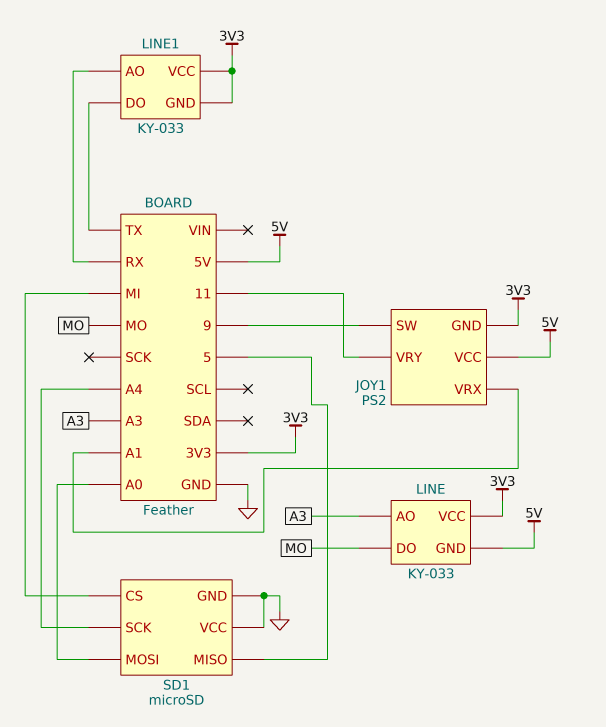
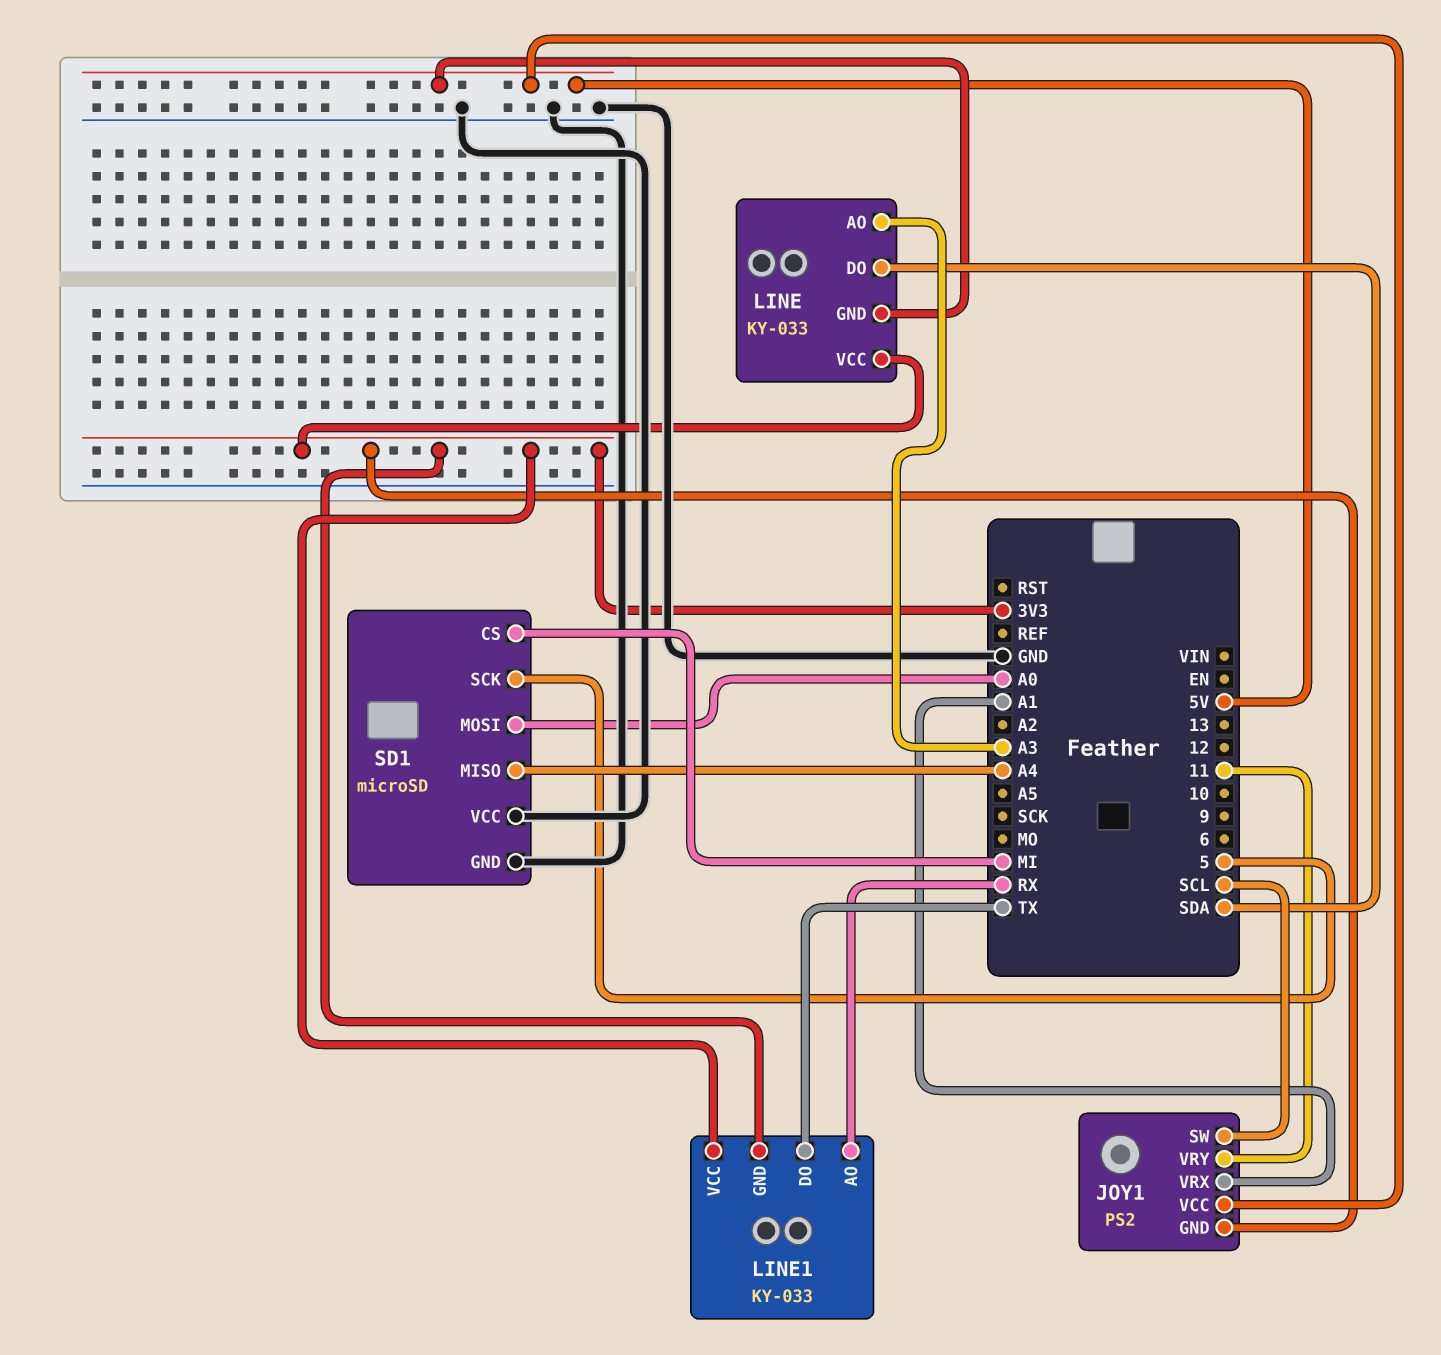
JOY1 pin SW: 9 -> SCL
LINE pin DO: MO -> SDA
SD1 pin MISO: 5 -> A4
SD1 pin SCK: A4 -> 5

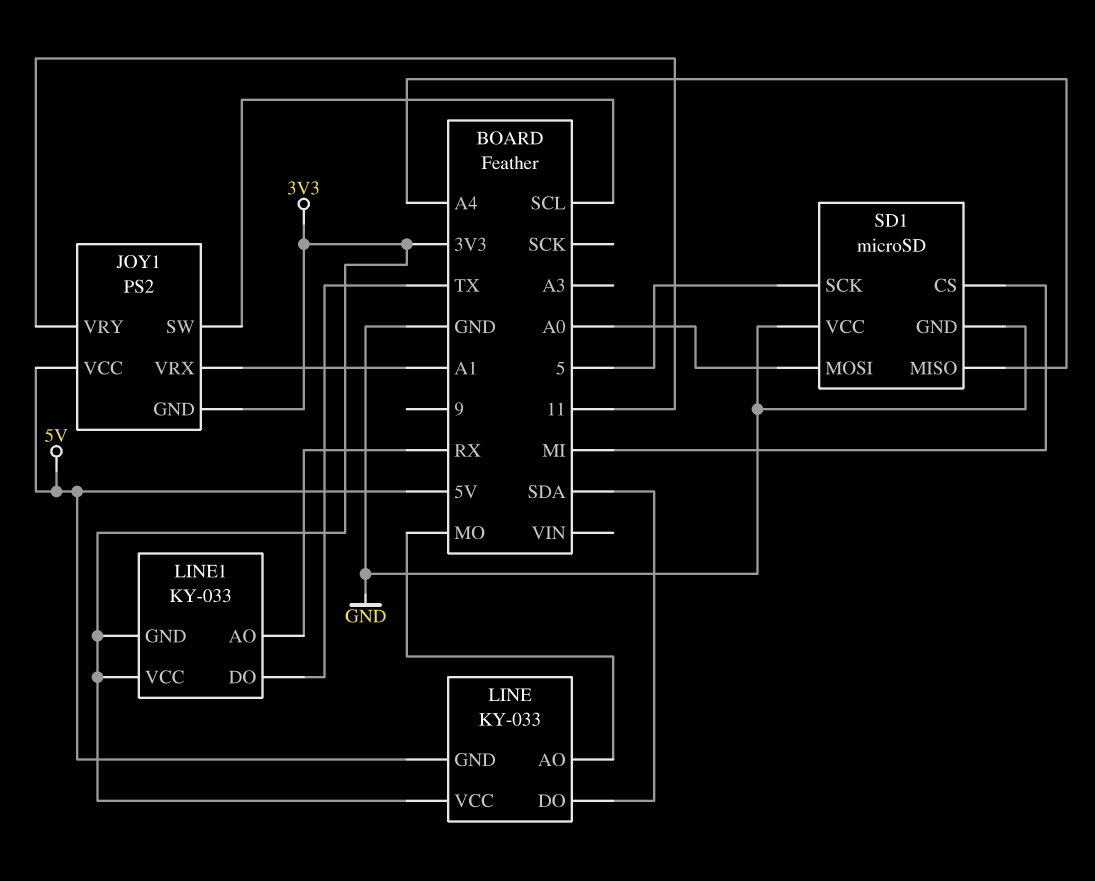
LINE pin AO: A3 -> MO

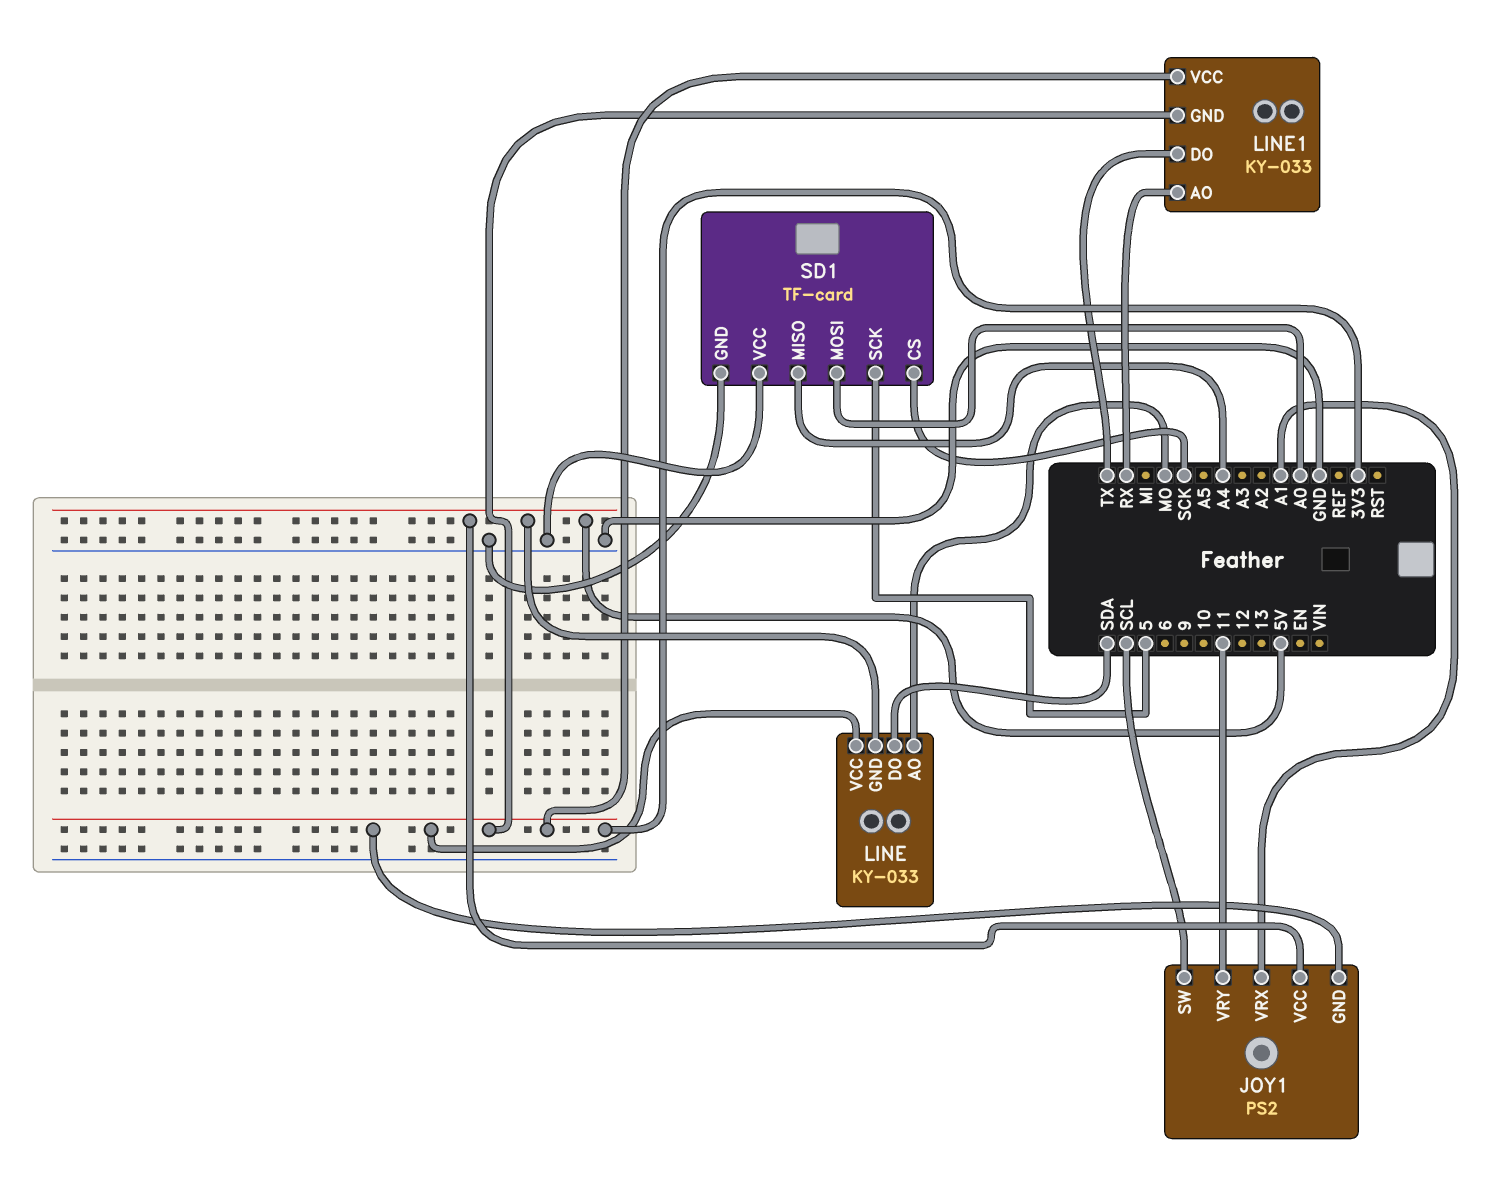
SD1: microSD -> TF-card
SD1 pin CS: MI -> SCK

